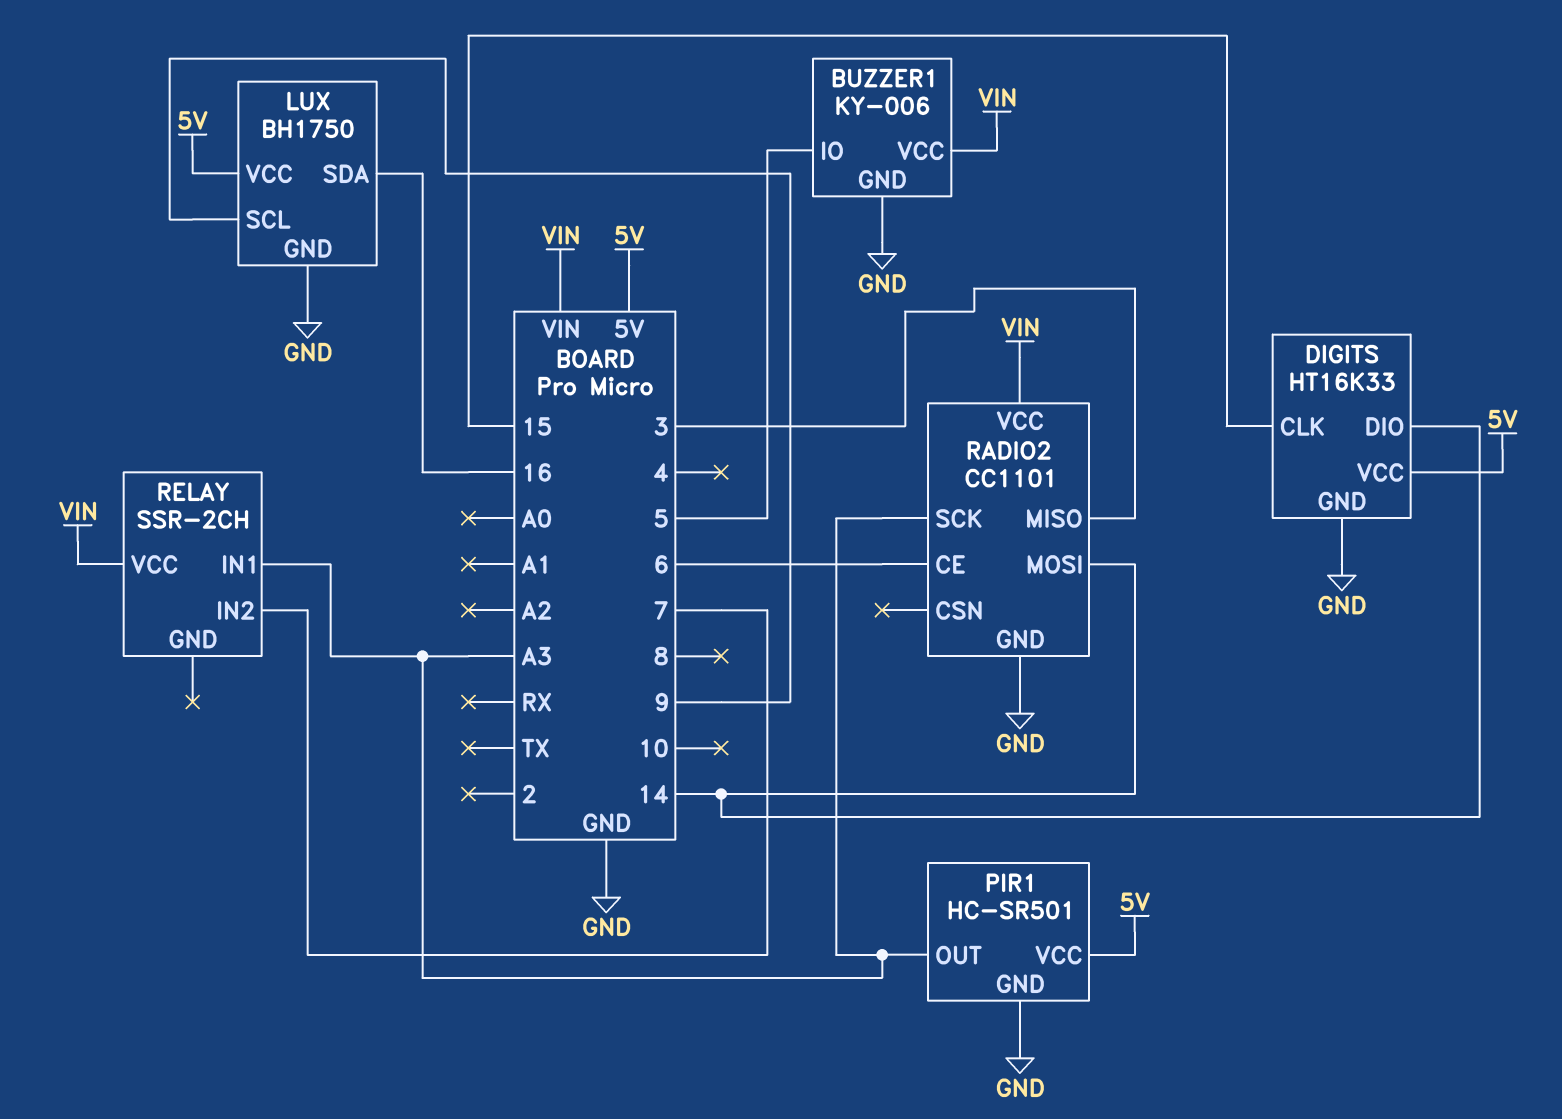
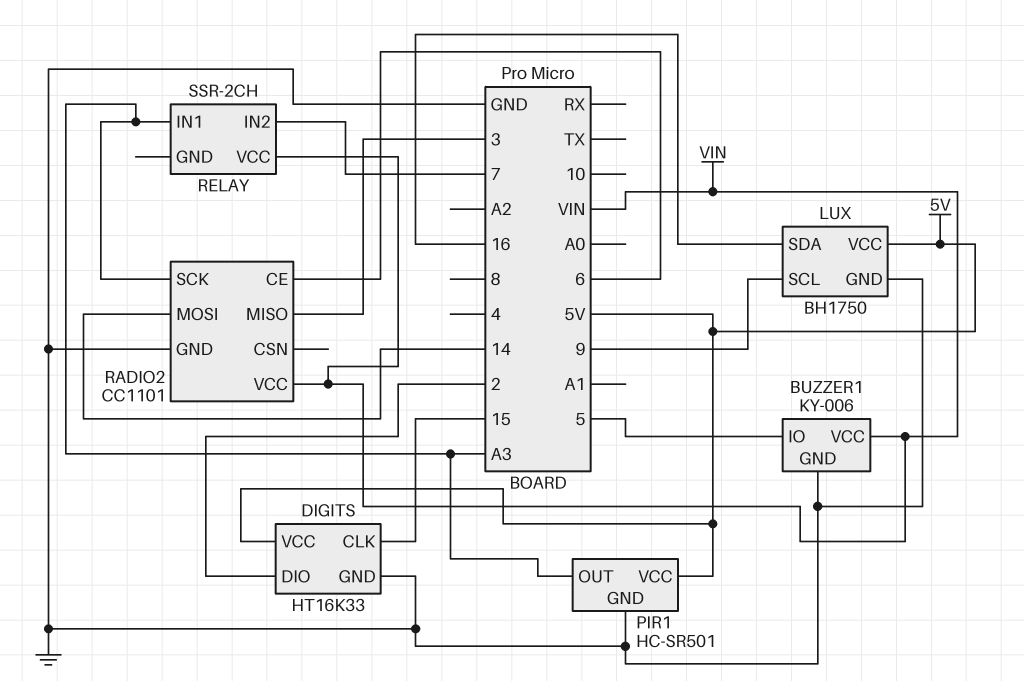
DIGITS pin DIO: 14 -> 2

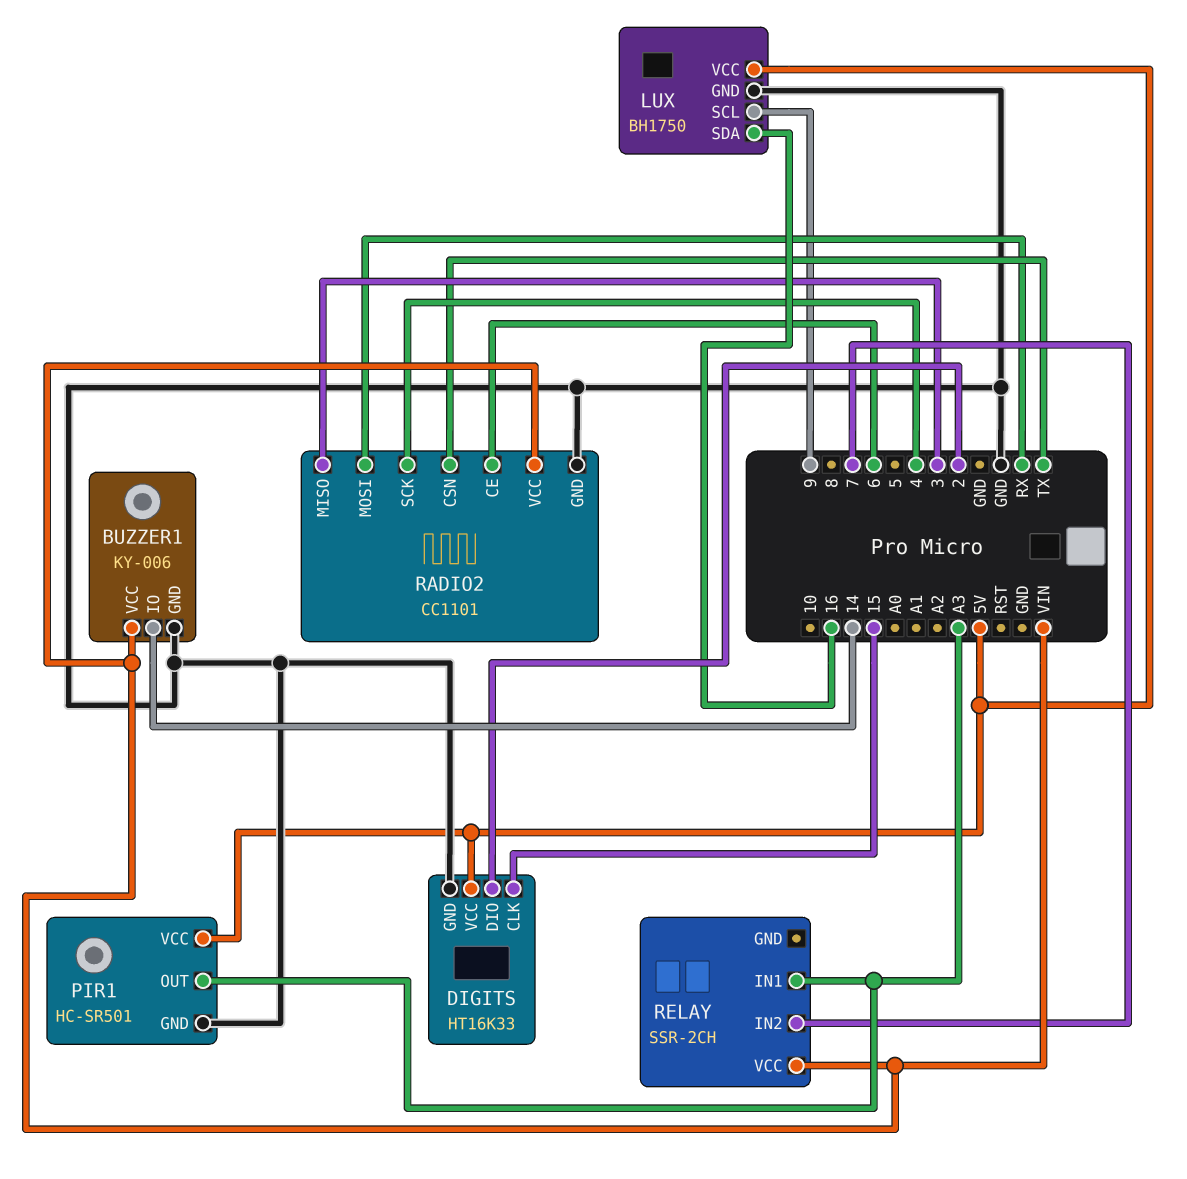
BUZZER1 pin IO: 5 -> 14
RADIO2 pin CSN: none -> TX
RADIO2 pin MOSI: 14 -> RX
RADIO2 pin SCK: A3 -> 4

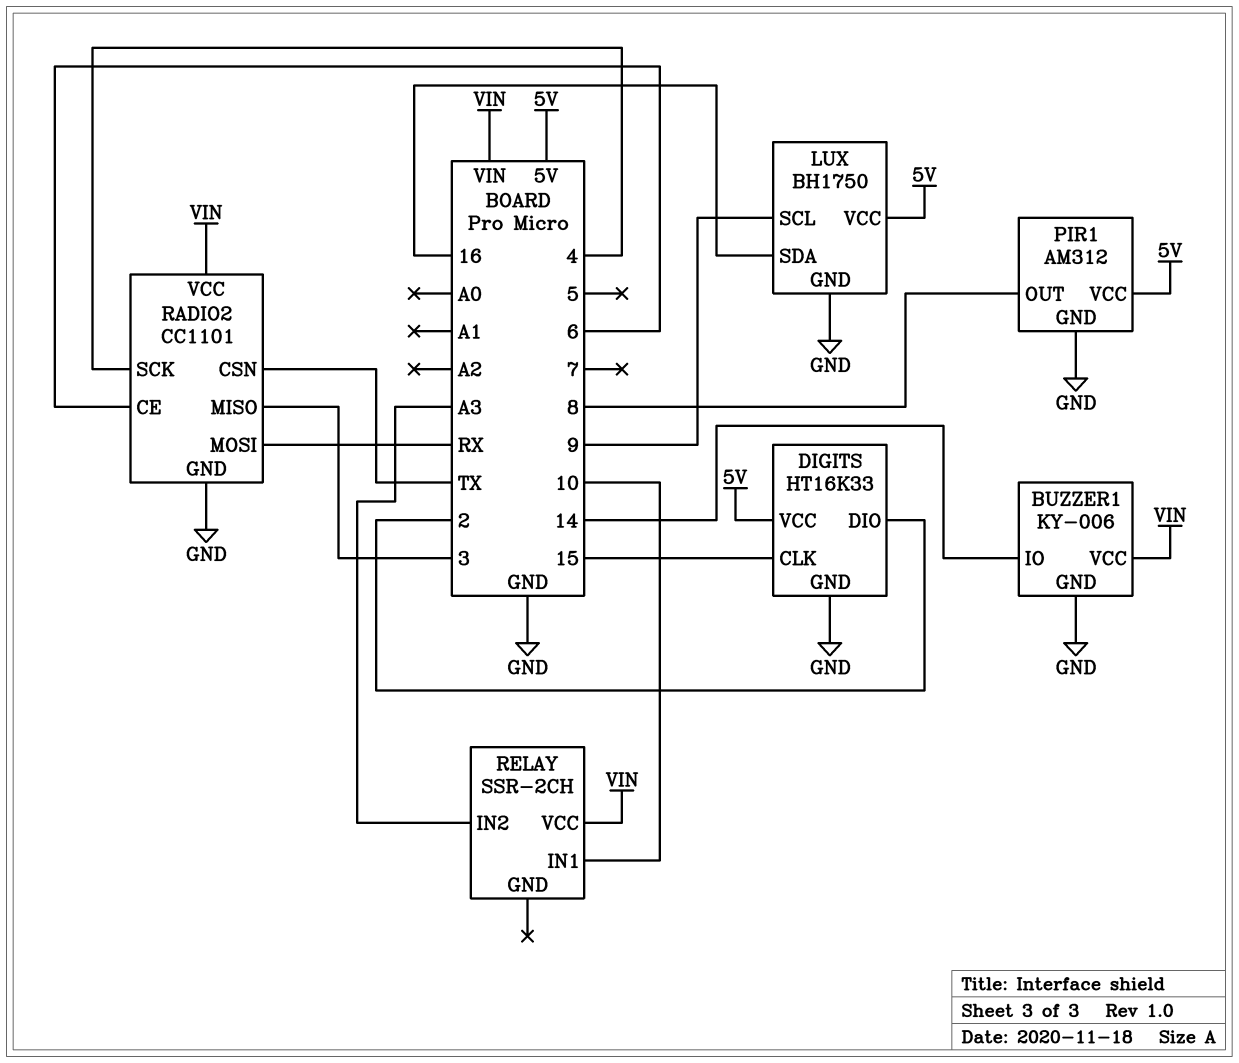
PIR1: HC-SR501 -> AM312
PIR1 pin OUT: A3 -> 8
RELAY pin IN1: A3 -> 10
RELAY pin IN2: 7 -> A3

